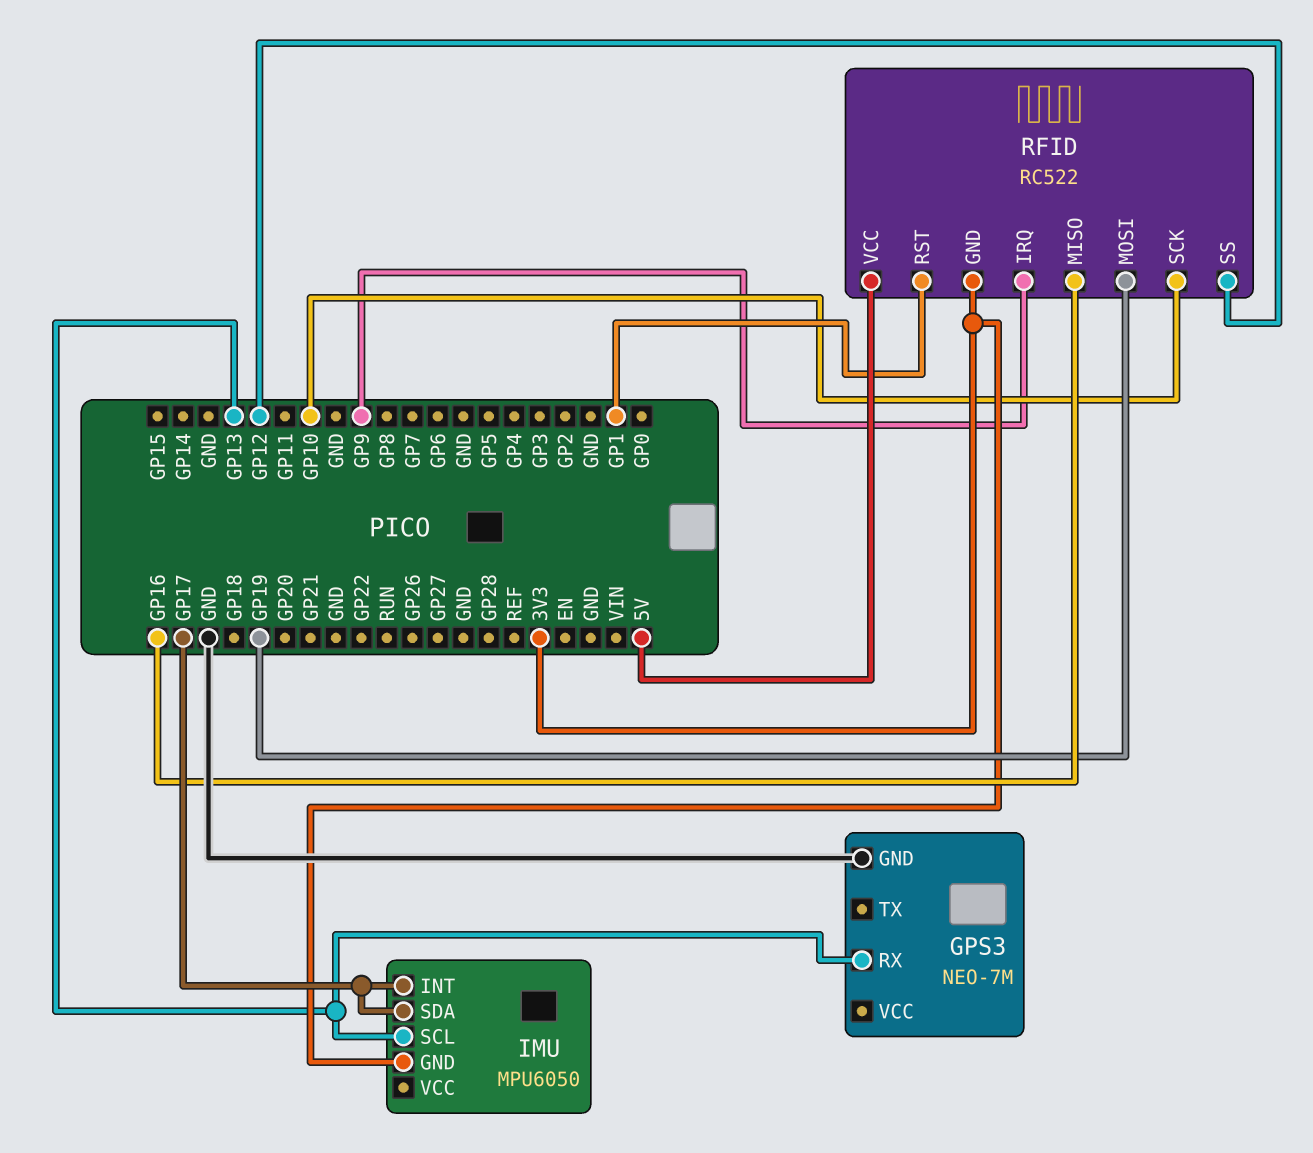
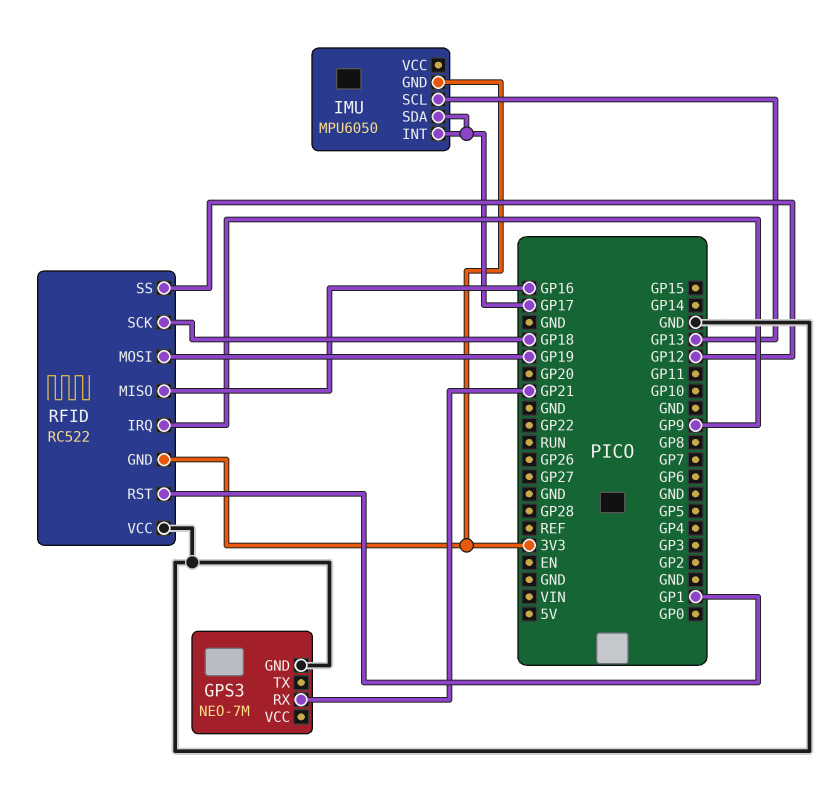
GPS3 pin RX: GP13 -> GP21
RFID pin SCK: GP10 -> GP18
RFID pin VCC: 5V -> GND

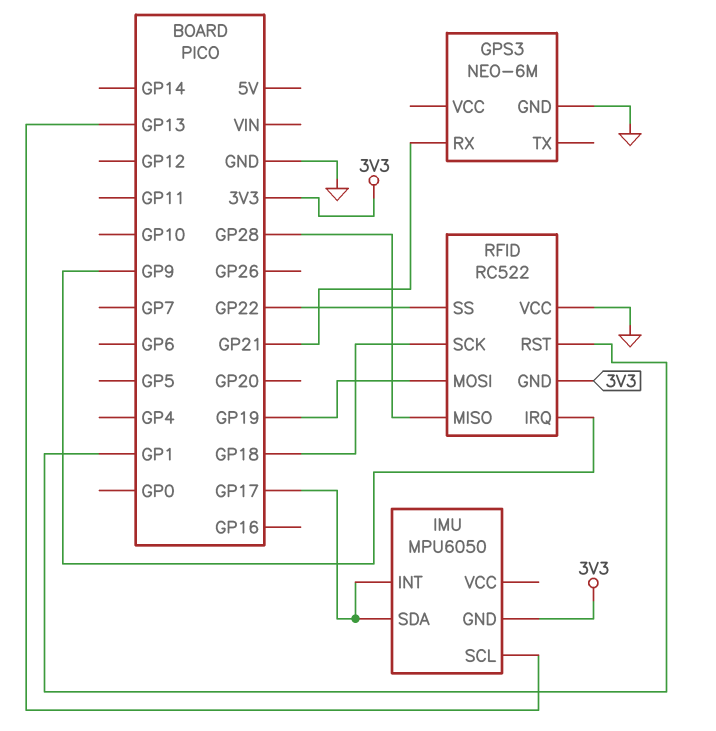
GPS3: NEO-7M -> NEO-6M
RFID pin MISO: GP16 -> GP28
RFID pin SS: GP12 -> GP22

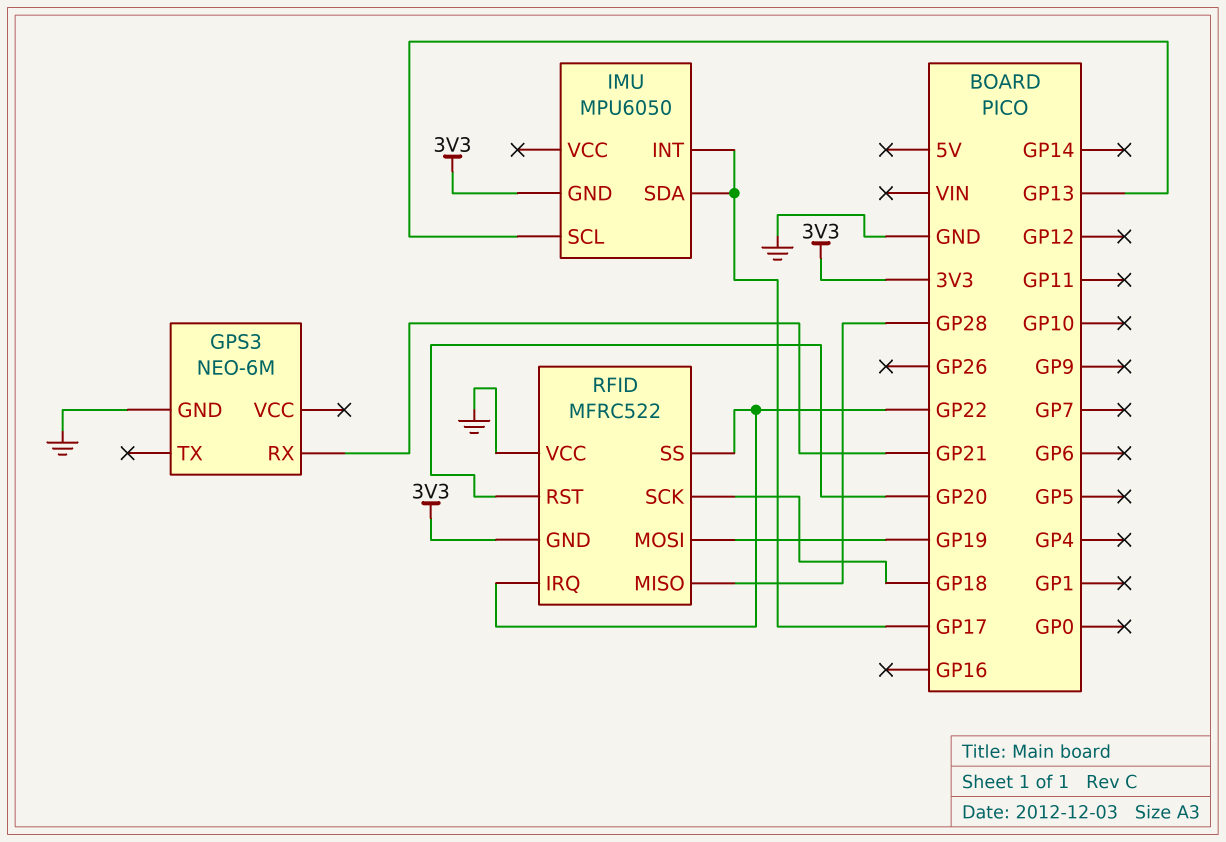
RFID: RC522 -> MFRC522
RFID pin IRQ: GP9 -> GP22
RFID pin RST: GP1 -> GP20

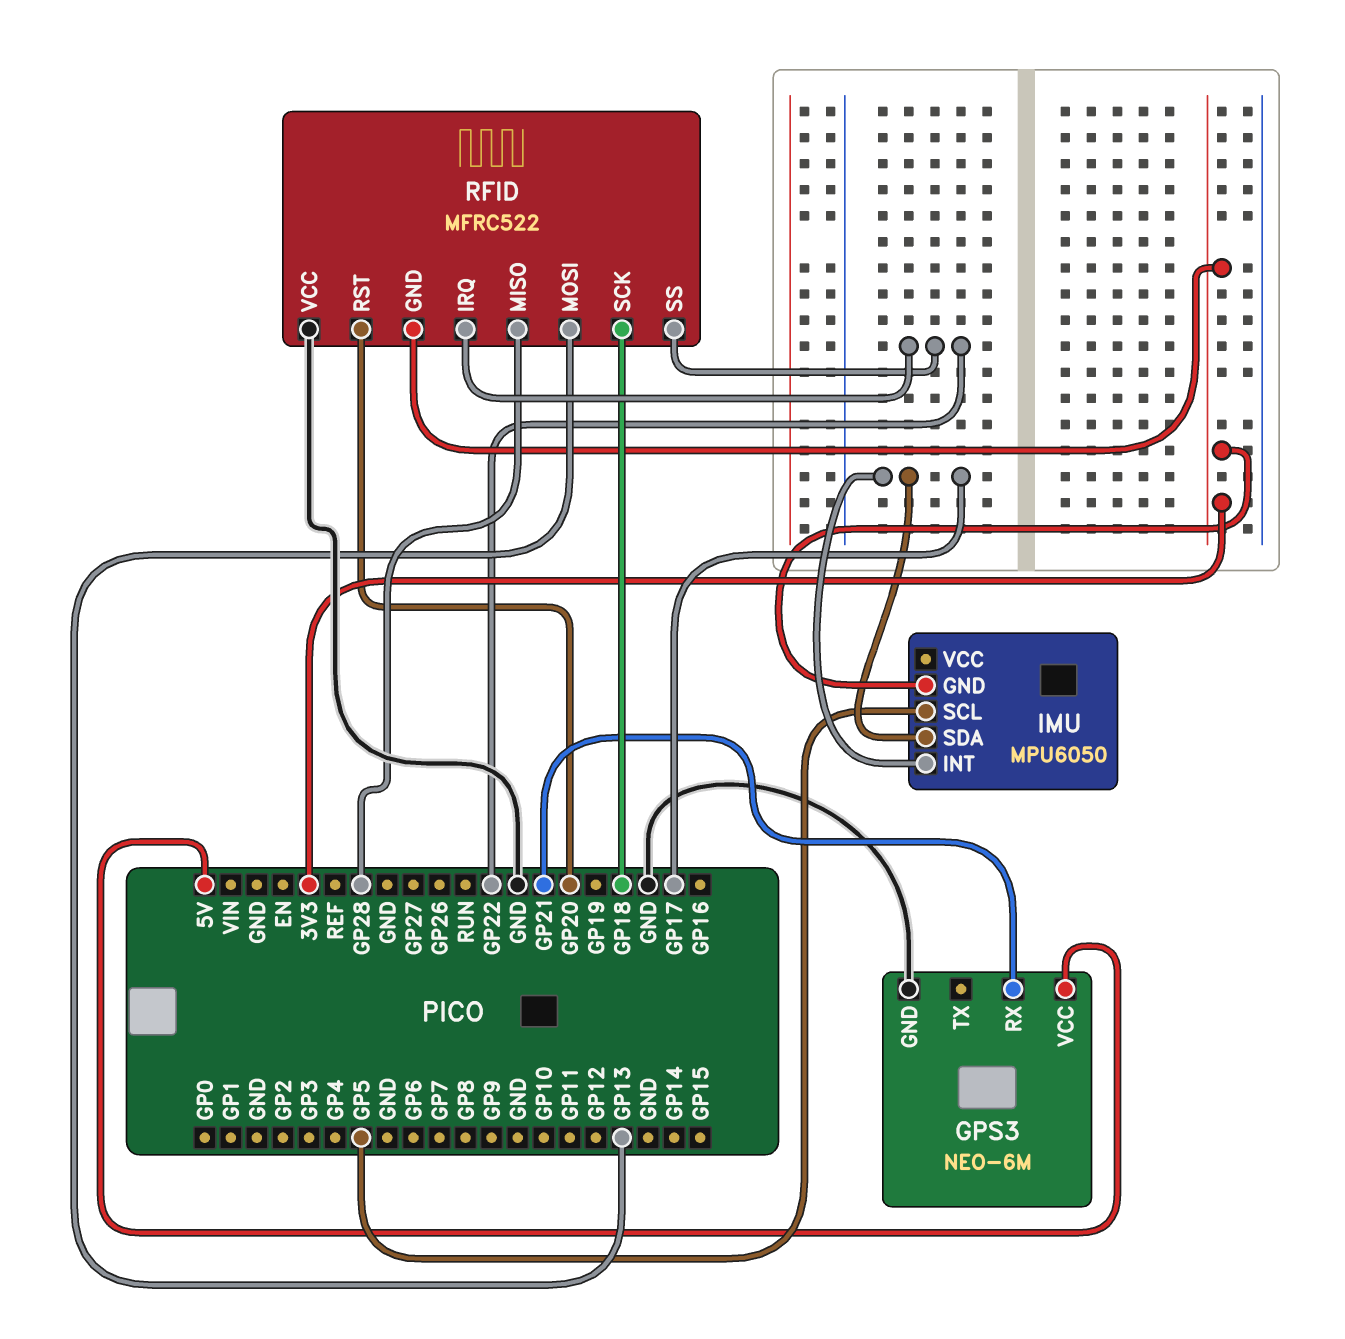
GPS3 pin VCC: none -> 5V
IMU pin SCL: GP13 -> GP5
RFID pin MOSI: GP19 -> GP13

